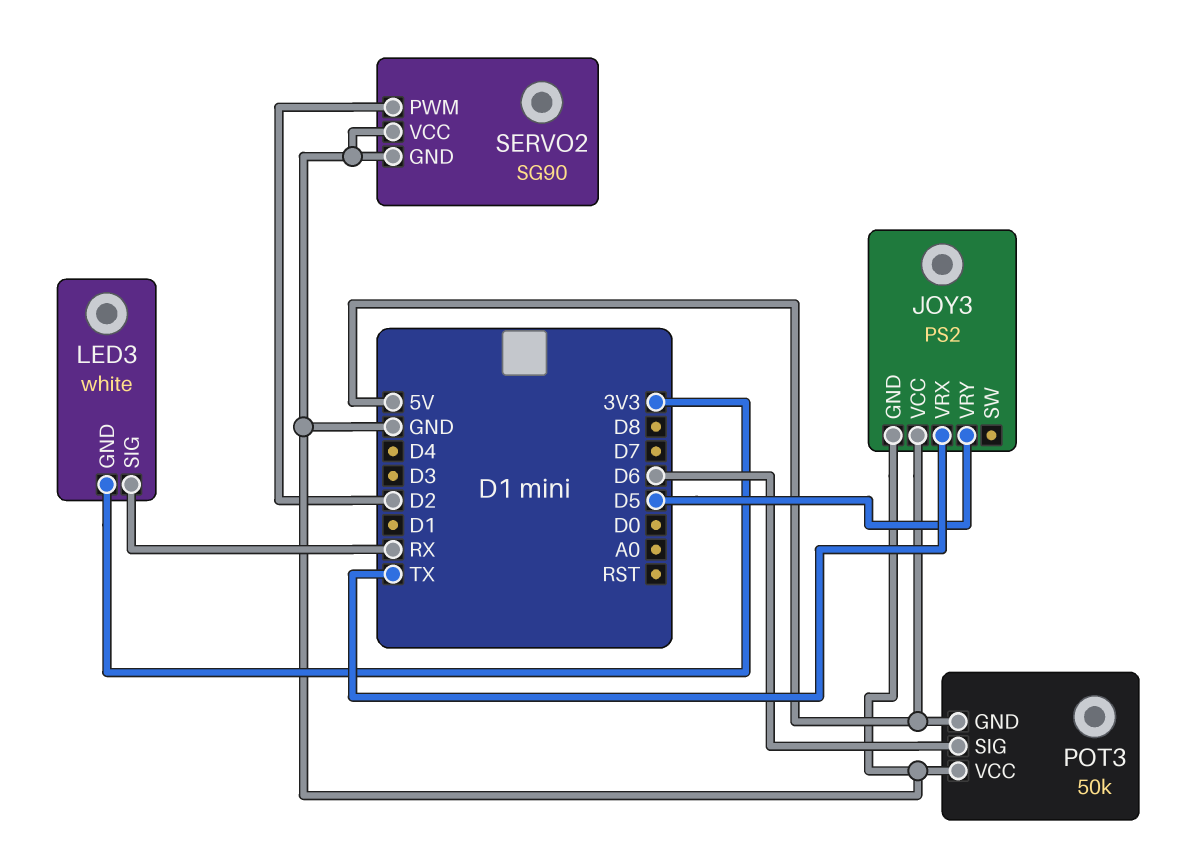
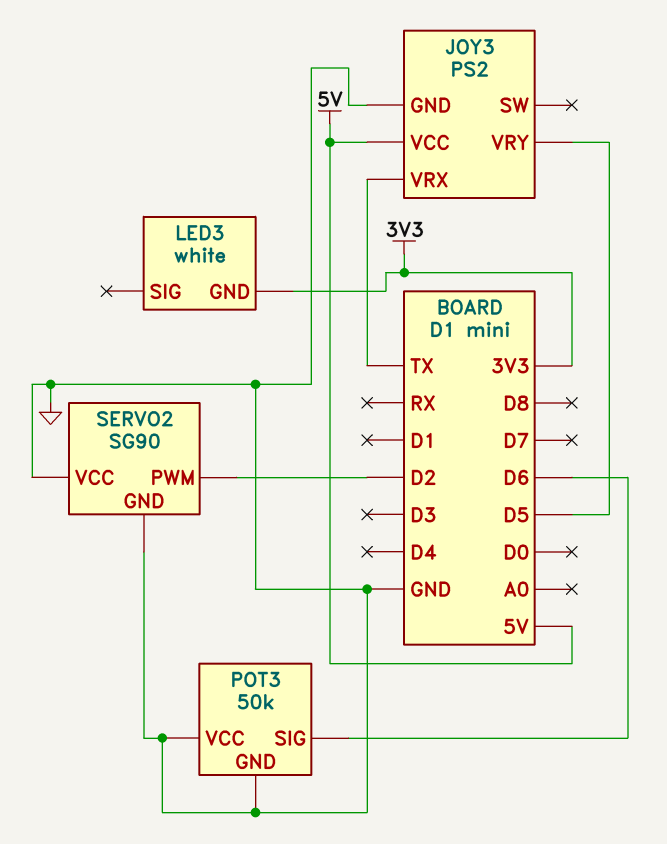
LED3 pin SIG: RX -> none
POT3 pin GND: 5V -> GND

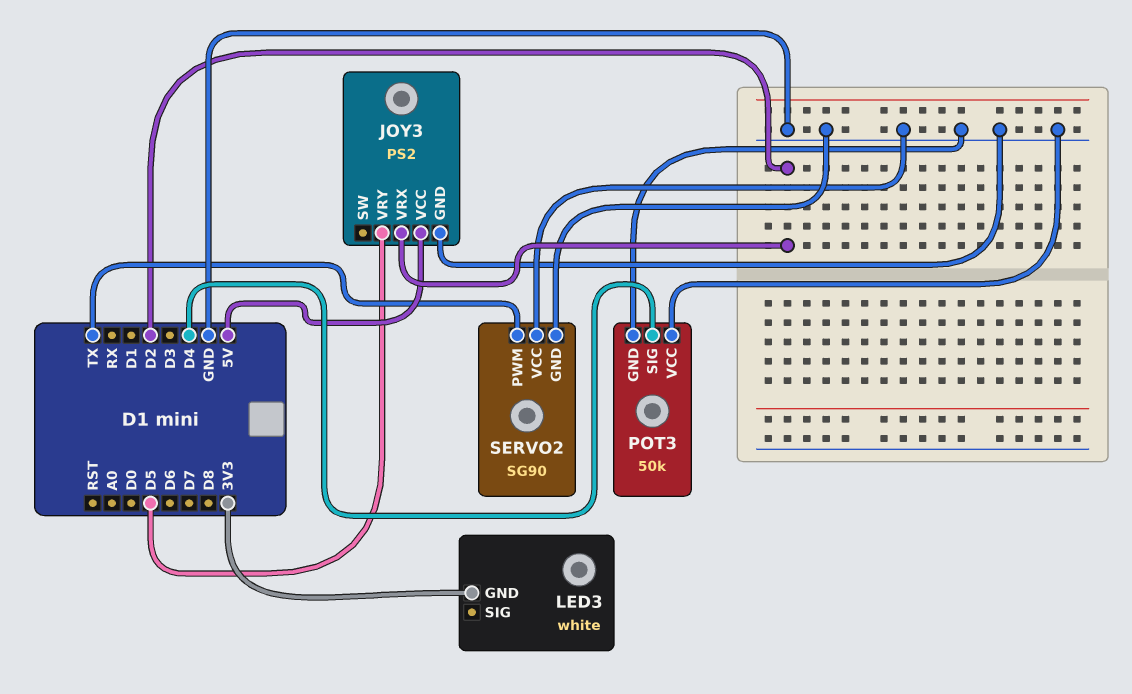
JOY3 pin VRX: TX -> D2
POT3 pin SIG: D6 -> D4
SERVO2 pin PWM: D2 -> TX

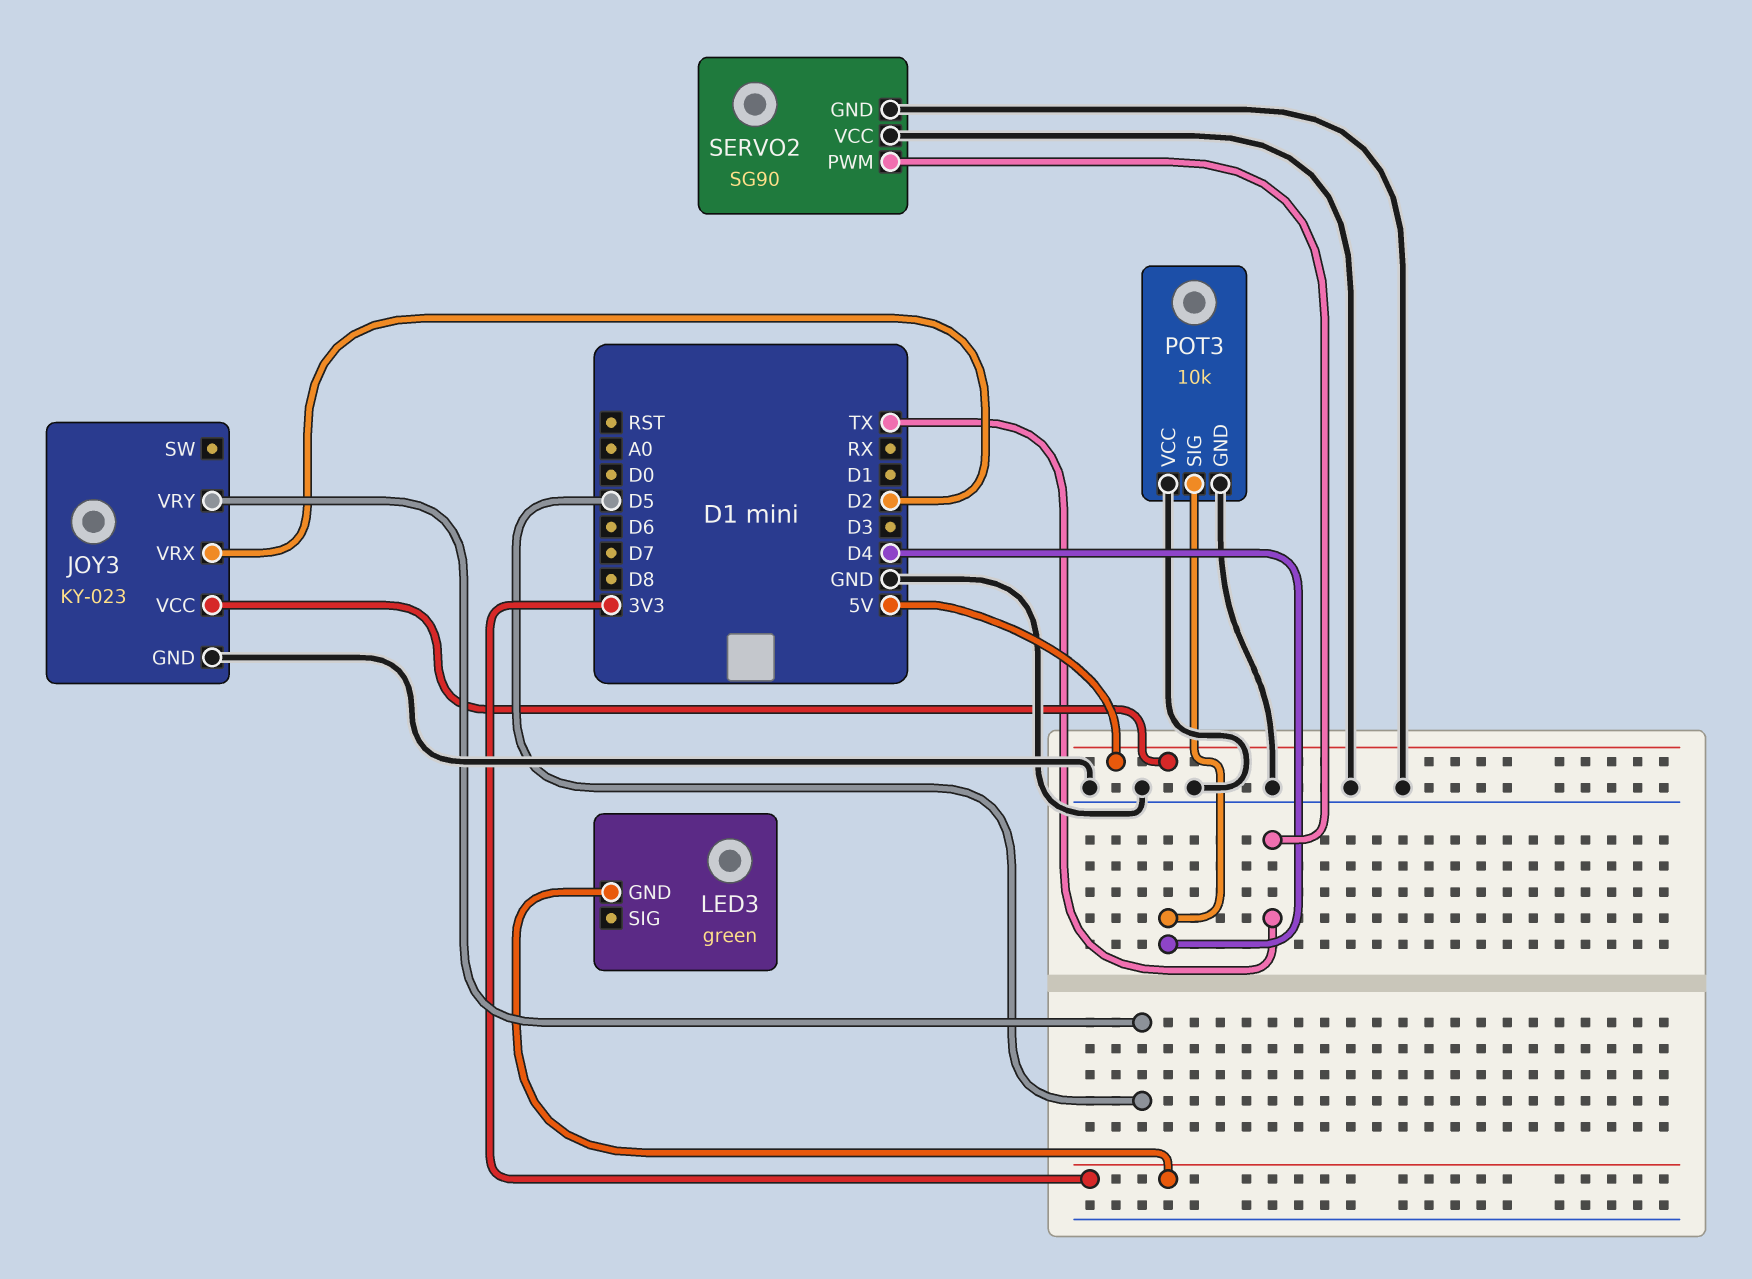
JOY3: PS2 -> KY-023
LED3: white -> green
POT3: 50k -> 10k

